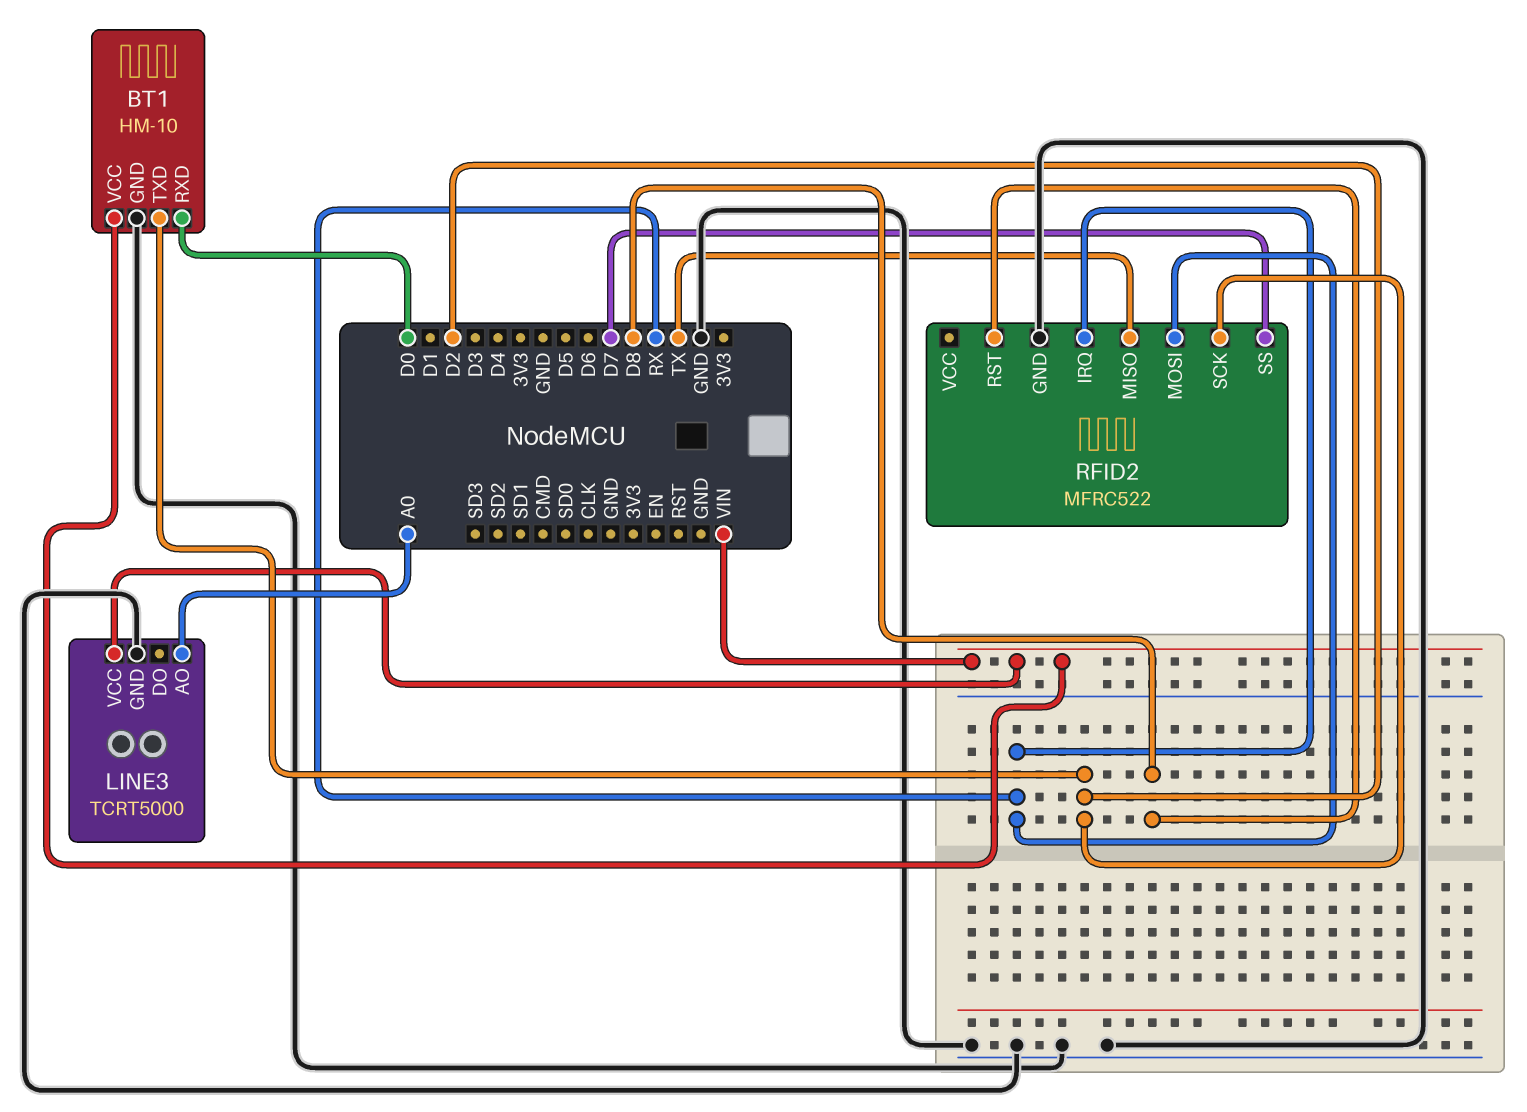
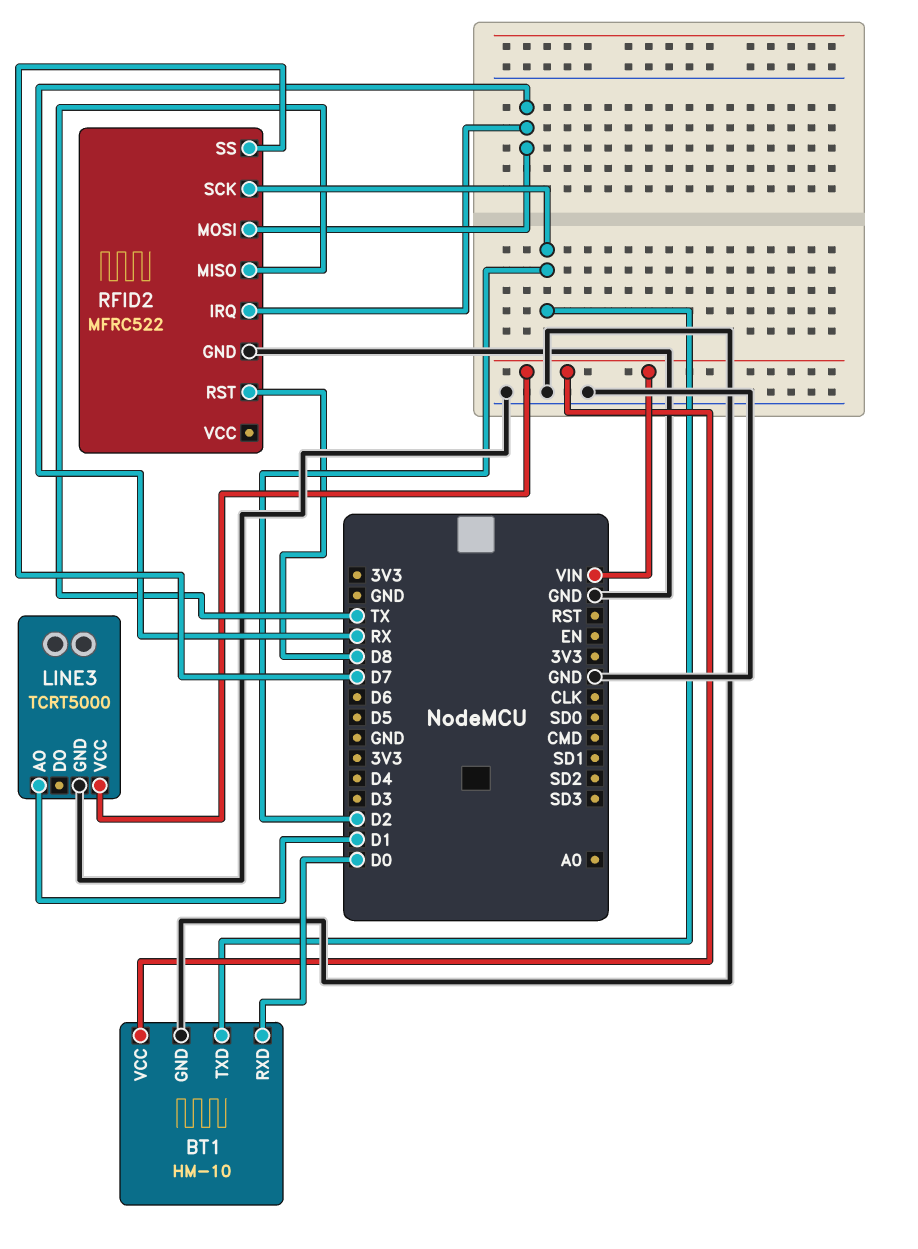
LINE3 pin AO: A0 -> D1

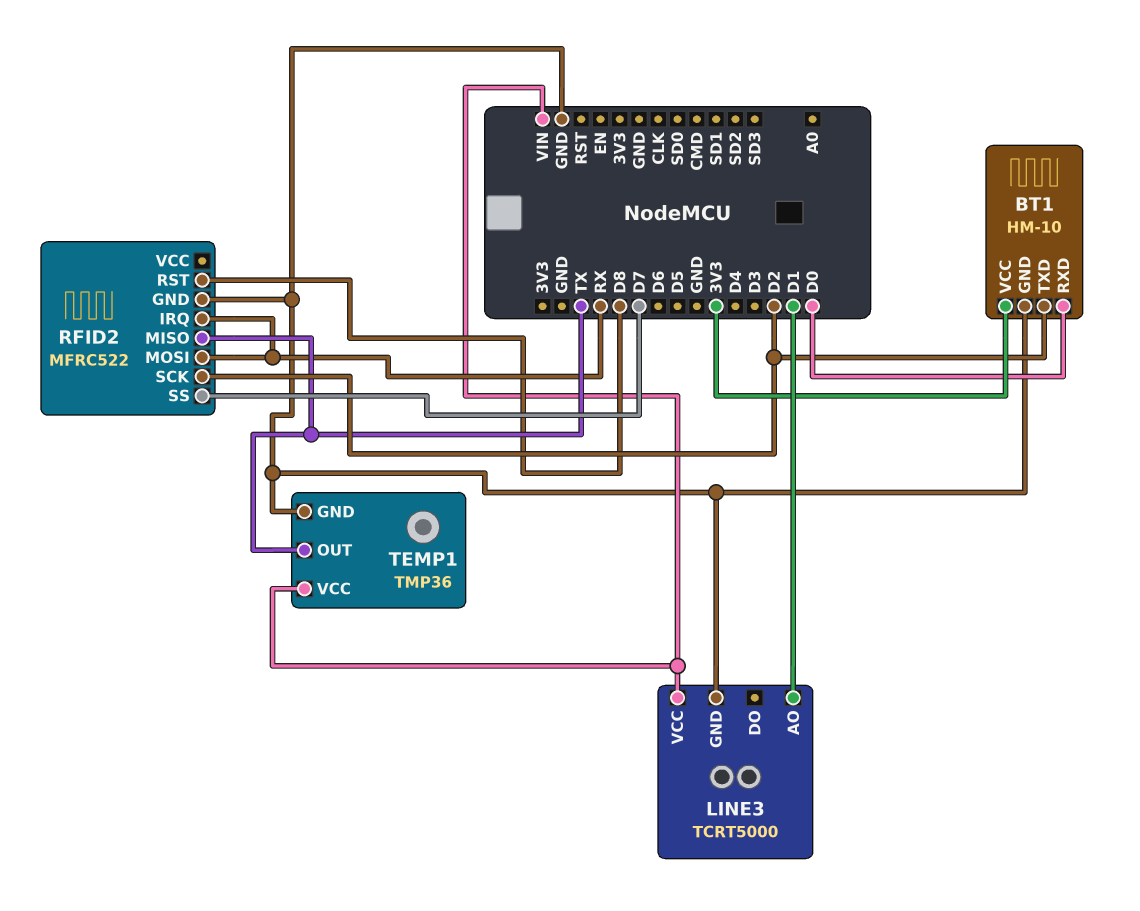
BT1 pin VCC: VIN -> 3V3
TEMP1: none -> TMP36
TEMP1 pin GND: none -> GND
TEMP1 pin OUT: none -> TX
TEMP1 pin VCC: none -> VIN

